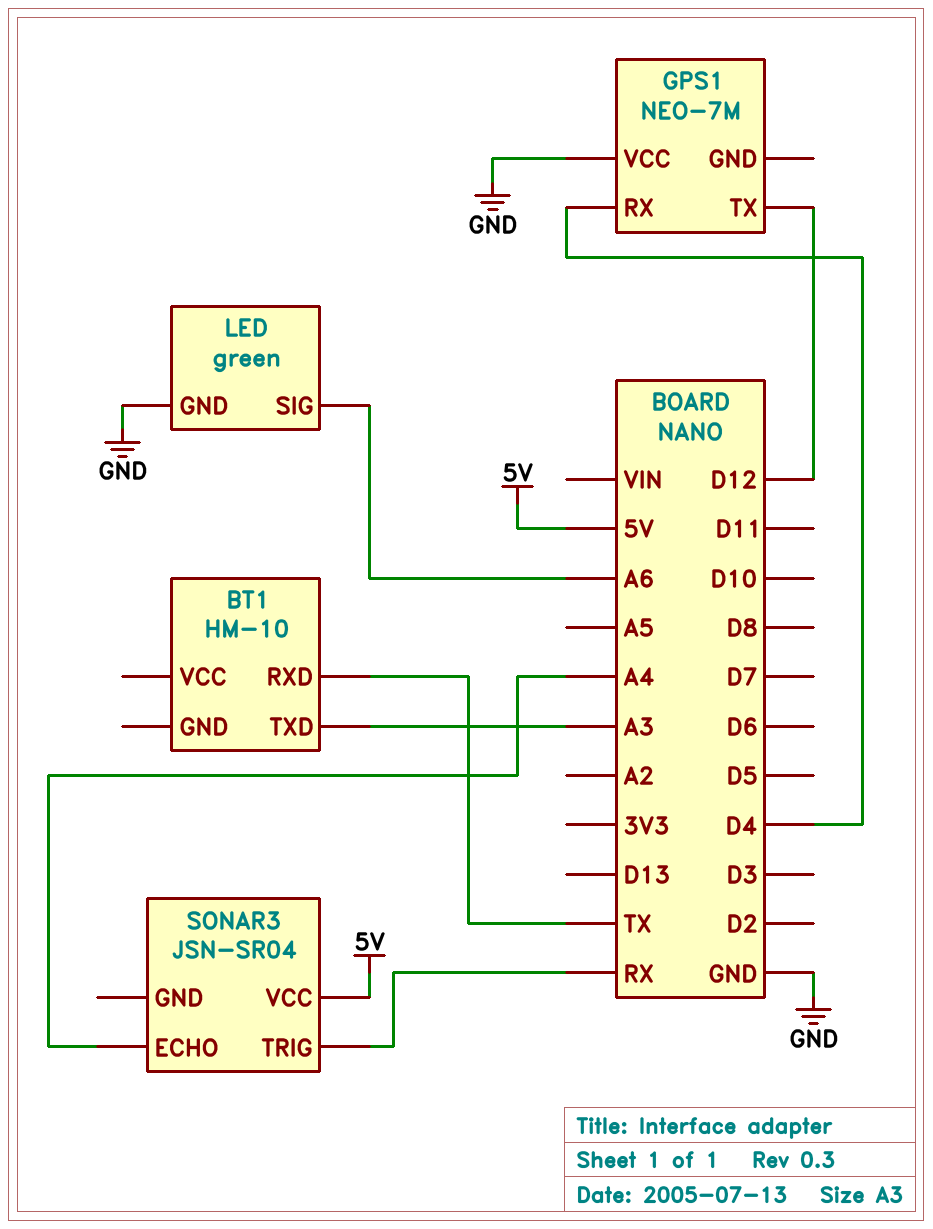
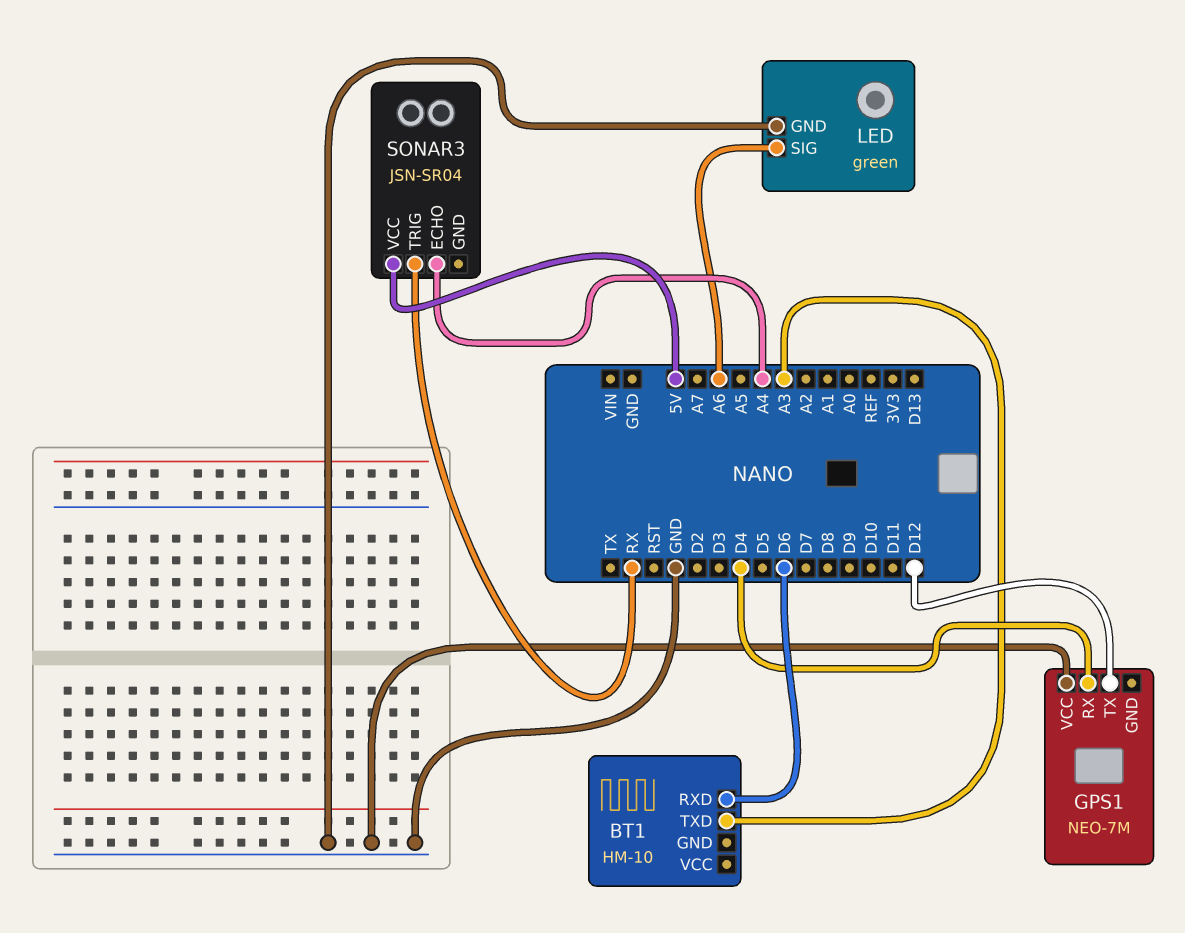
BT1 pin RXD: TX -> D6

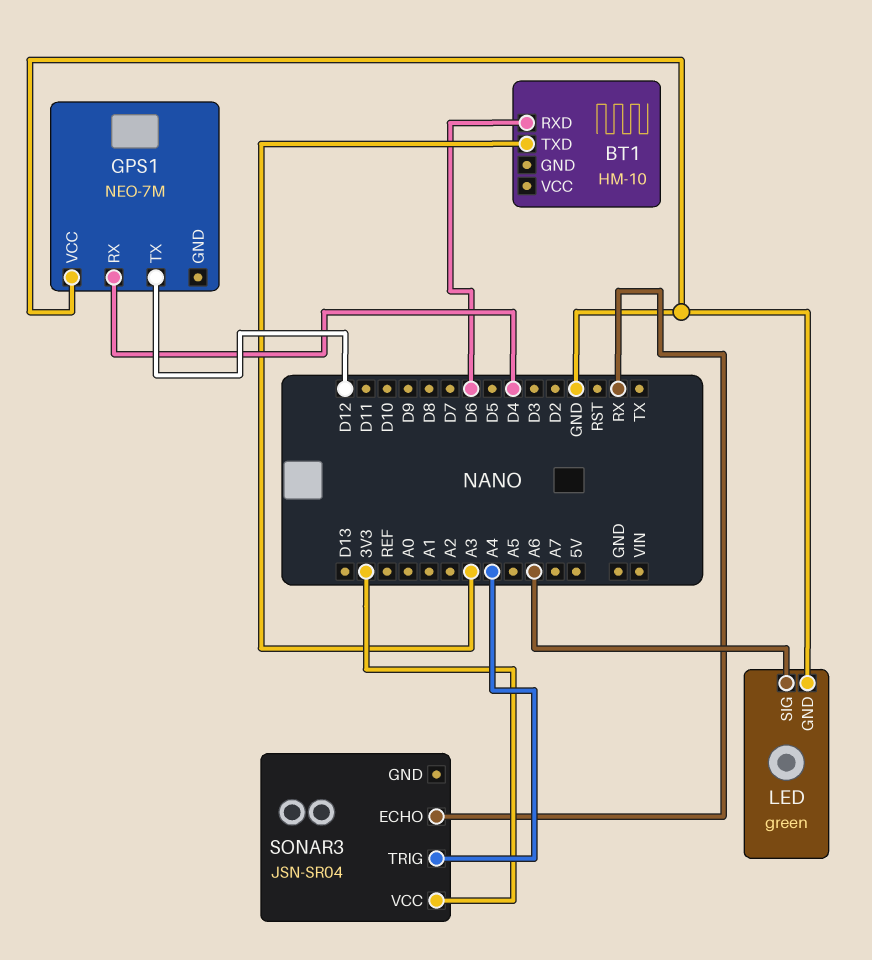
SONAR3 pin ECHO: A4 -> RX
SONAR3 pin TRIG: RX -> A4
SONAR3 pin VCC: 5V -> 3V3

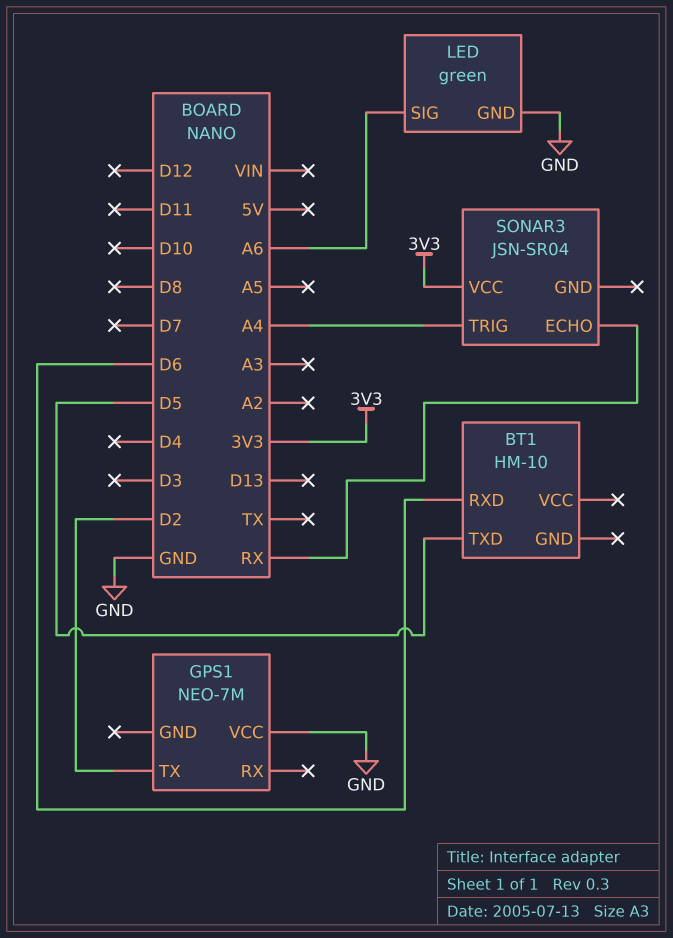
BT1 pin TXD: A3 -> D5
GPS1 pin RX: D4 -> none
GPS1 pin TX: D12 -> D2

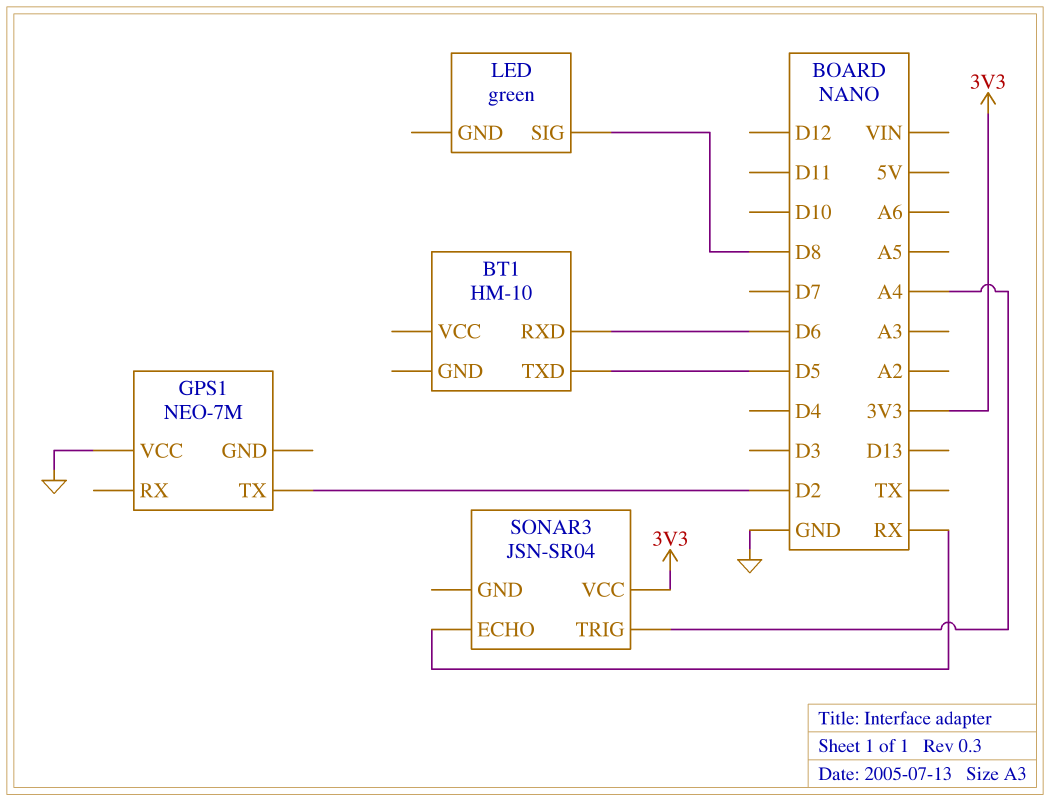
LED pin GND: GND -> none
LED pin SIG: A6 -> D8

